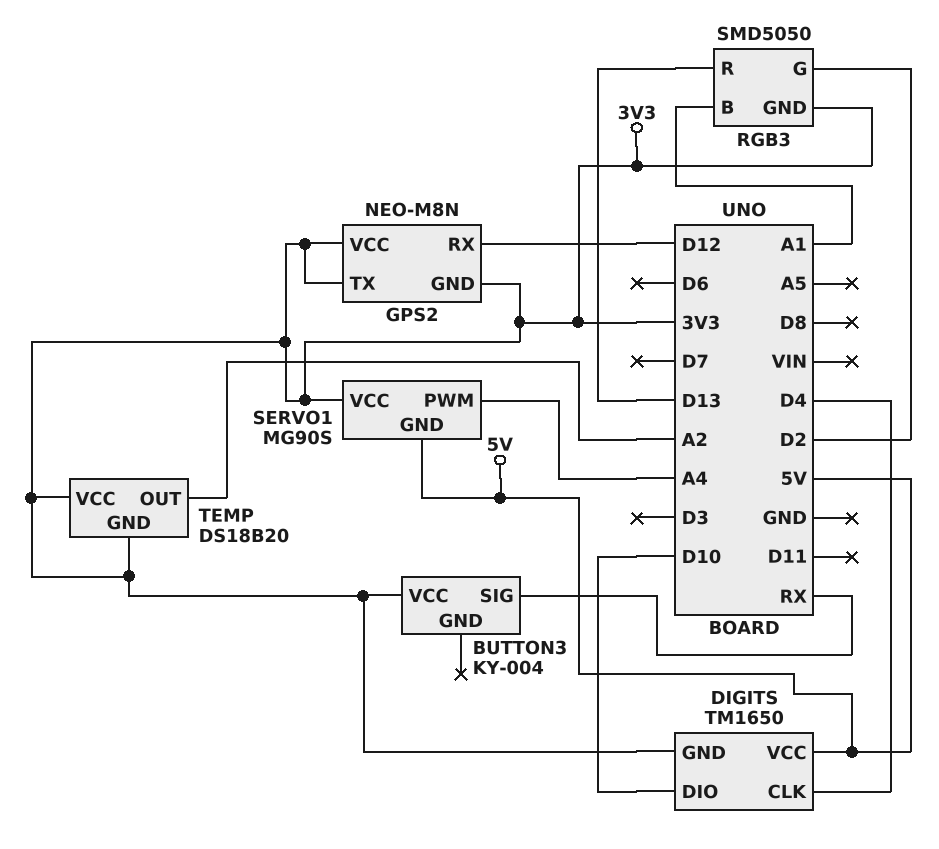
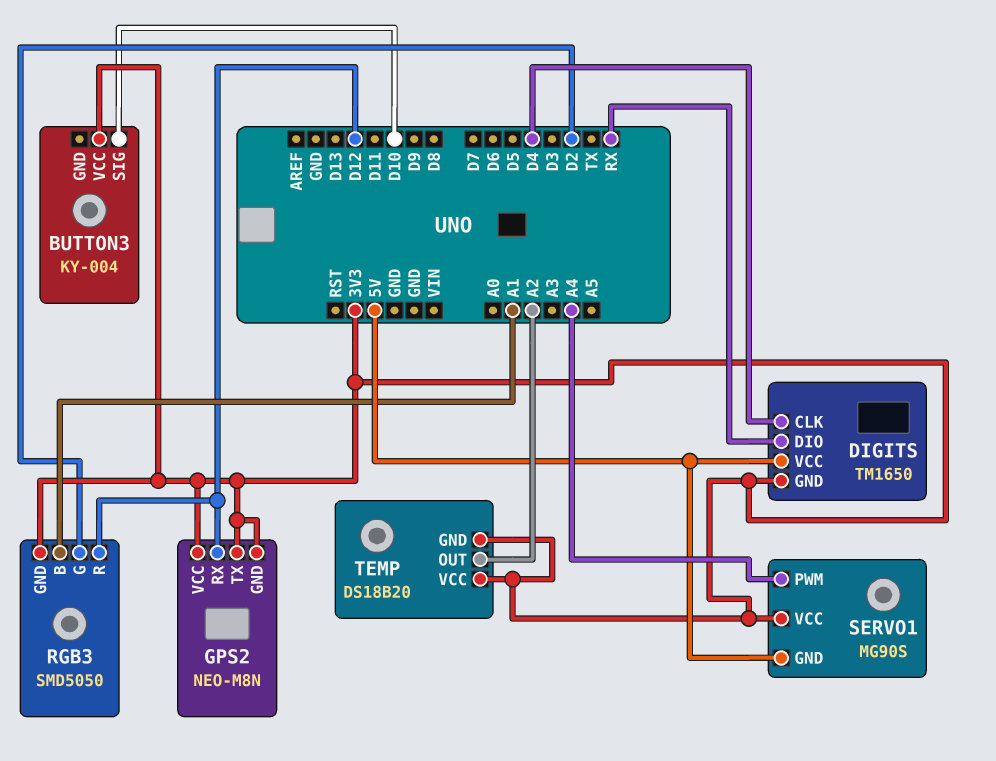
BUTTON3 pin SIG: RX -> D10
DIGITS pin DIO: D10 -> RX
RGB3 pin R: D13 -> D12

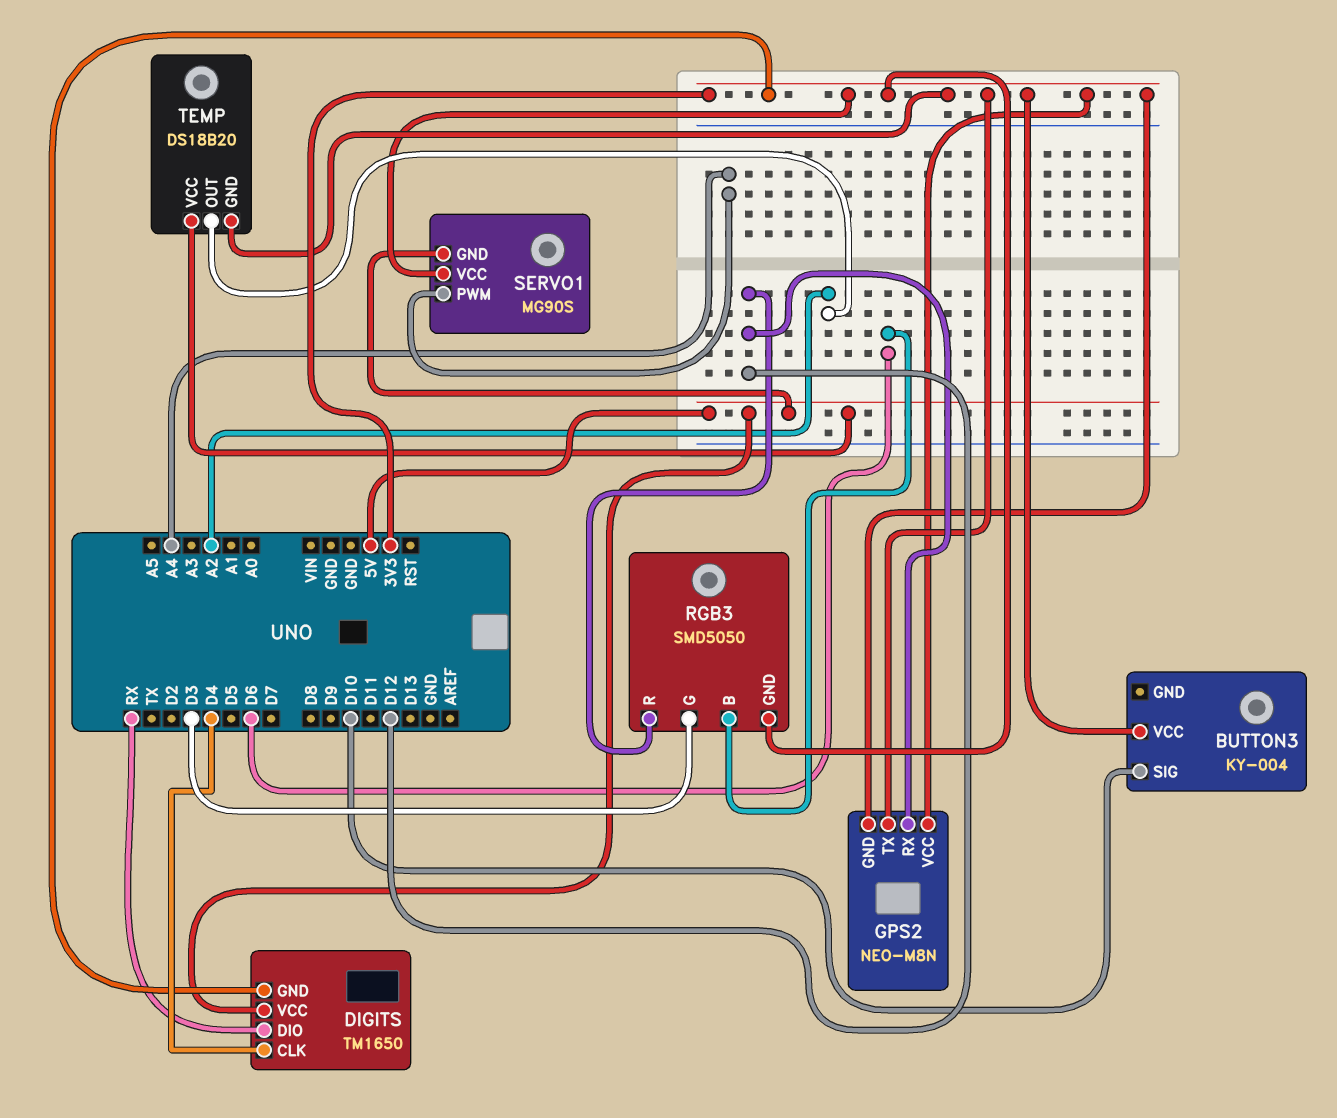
RGB3 pin B: A1 -> D6
RGB3 pin G: D2 -> D3
TEMP pin VCC: 3V3 -> 5V

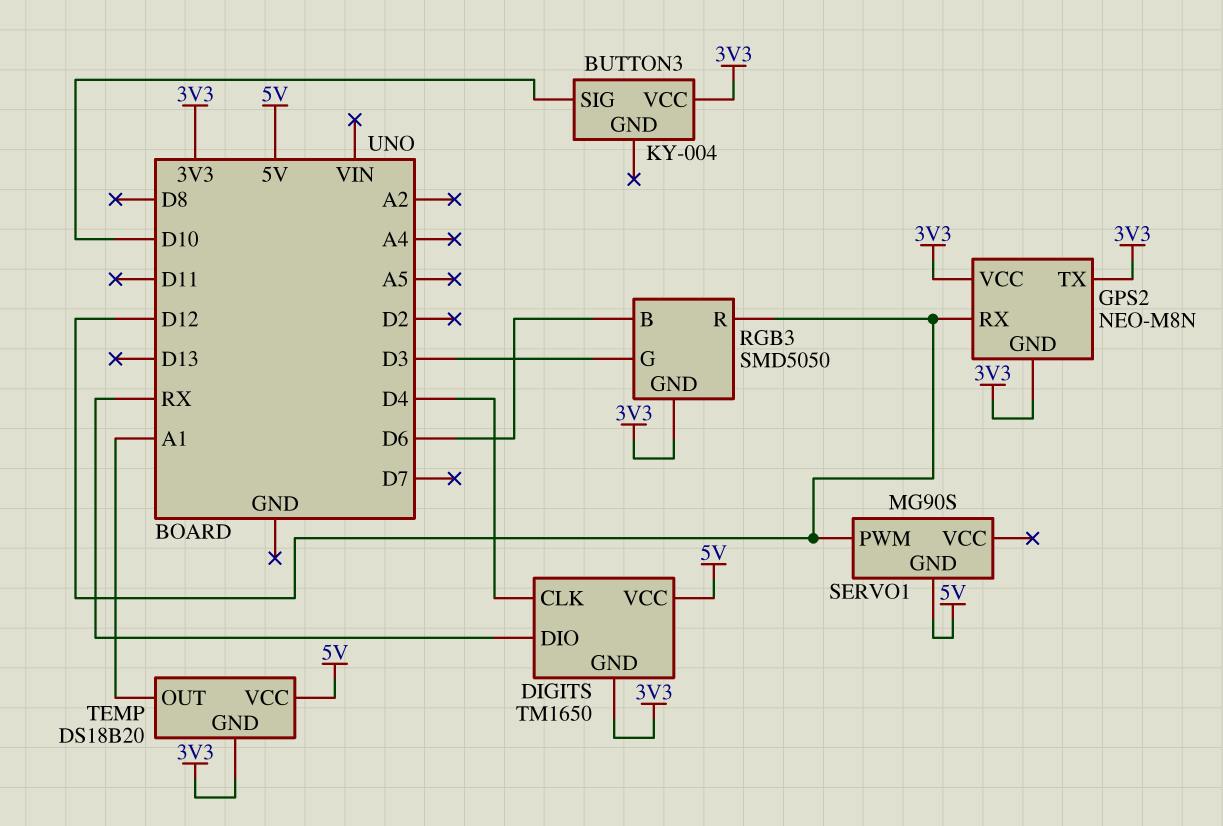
SERVO1 pin PWM: A4 -> D12
SERVO1 pin VCC: 3V3 -> none
TEMP pin OUT: A2 -> A1

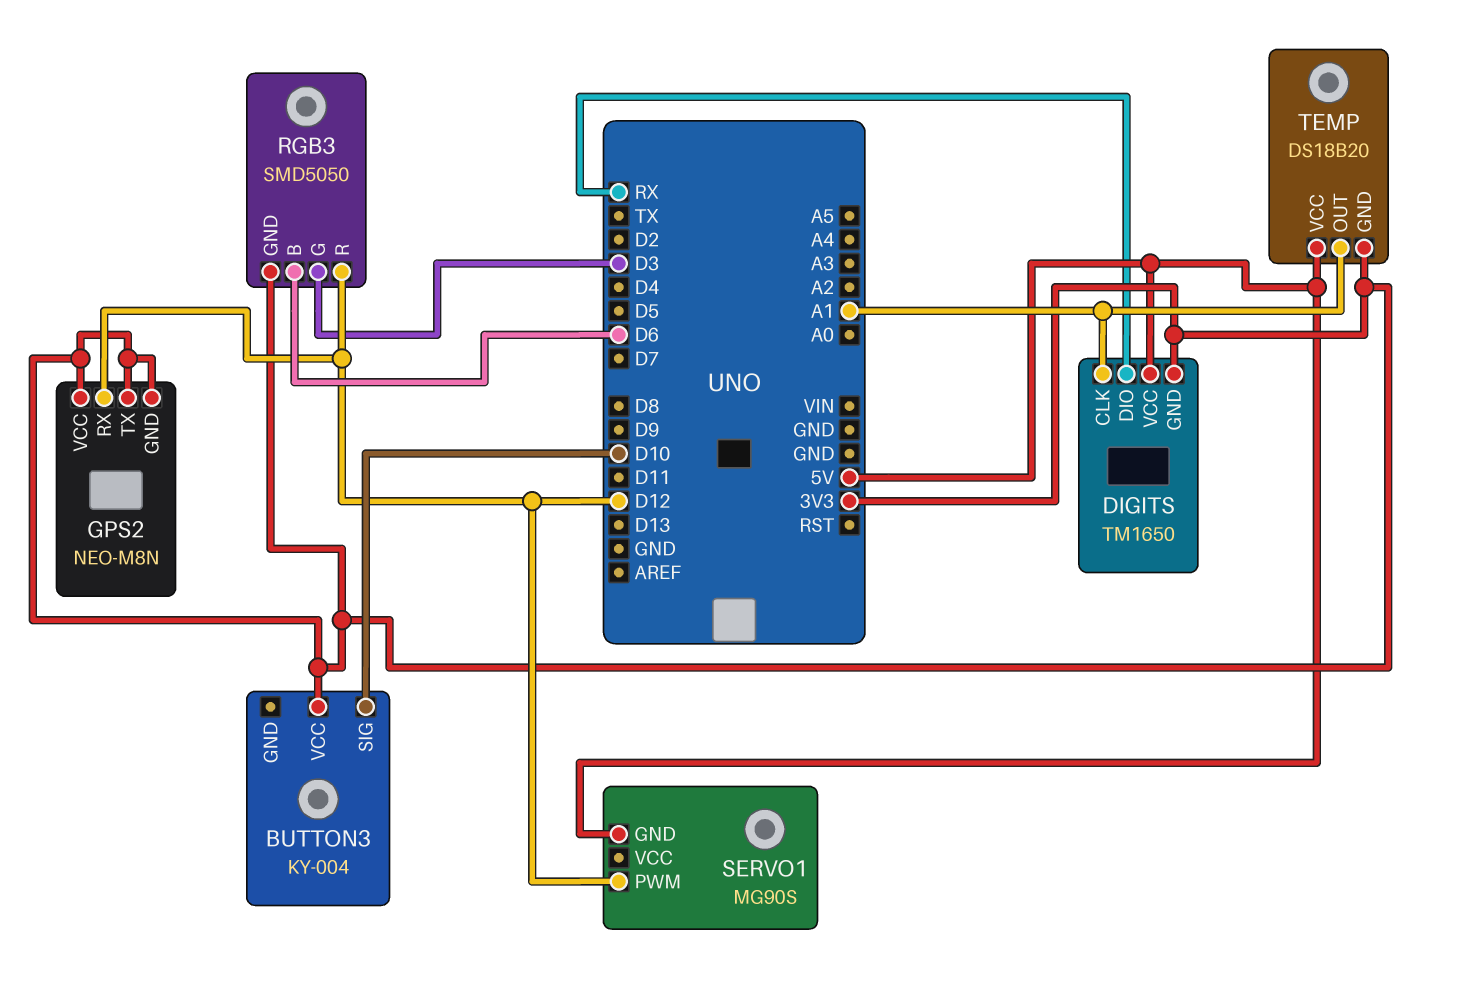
DIGITS pin CLK: D4 -> A1

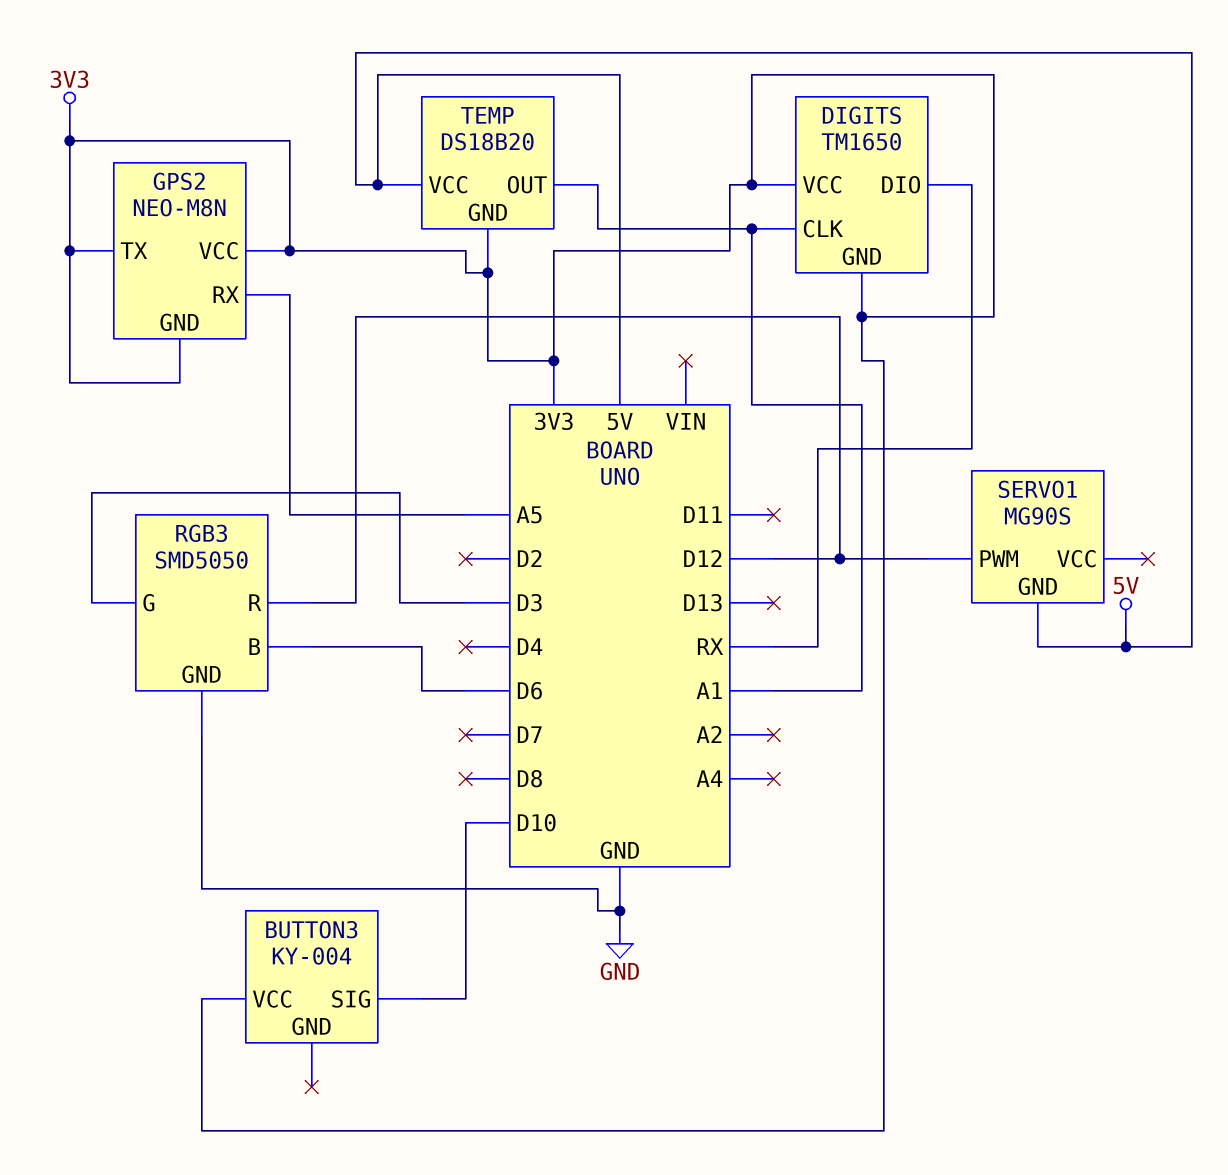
DIGITS pin VCC: 5V -> 3V3
GPS2 pin RX: D12 -> A5
RGB3 pin GND: 3V3 -> GND

